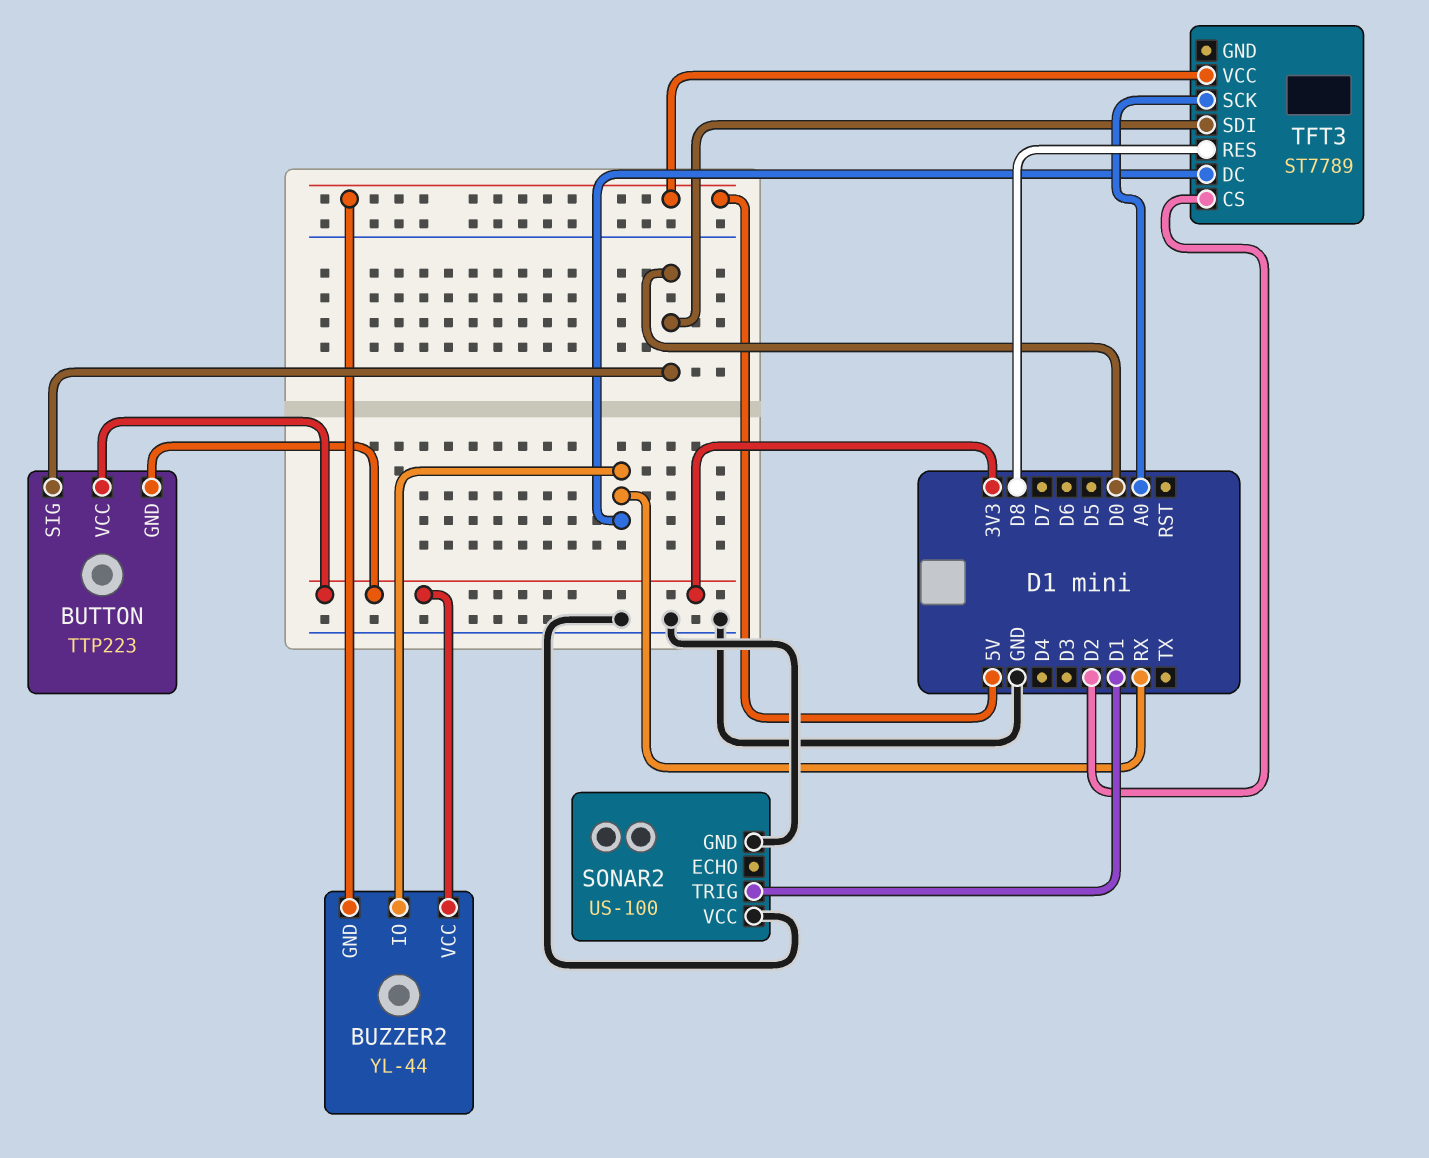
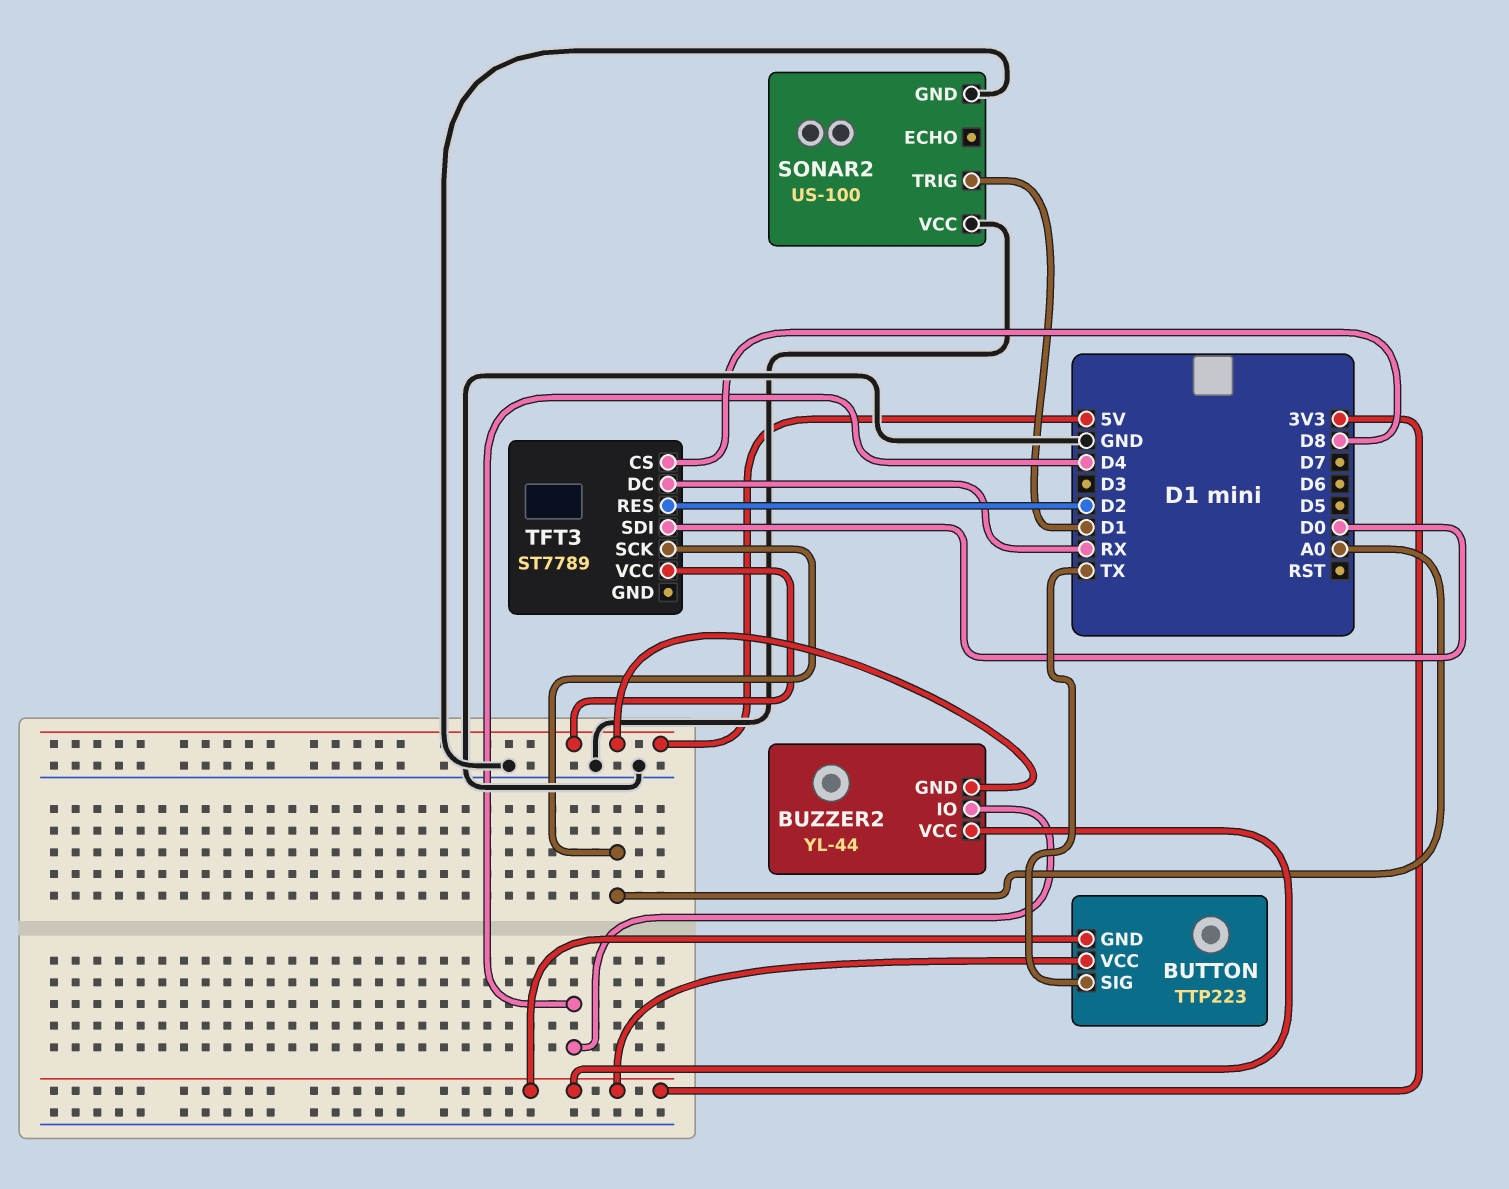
BUTTON pin SIG: D0 -> TX
BUZZER2 pin IO: RX -> D4
TFT3 pin CS: D2 -> D8
TFT3 pin RES: D8 -> D2

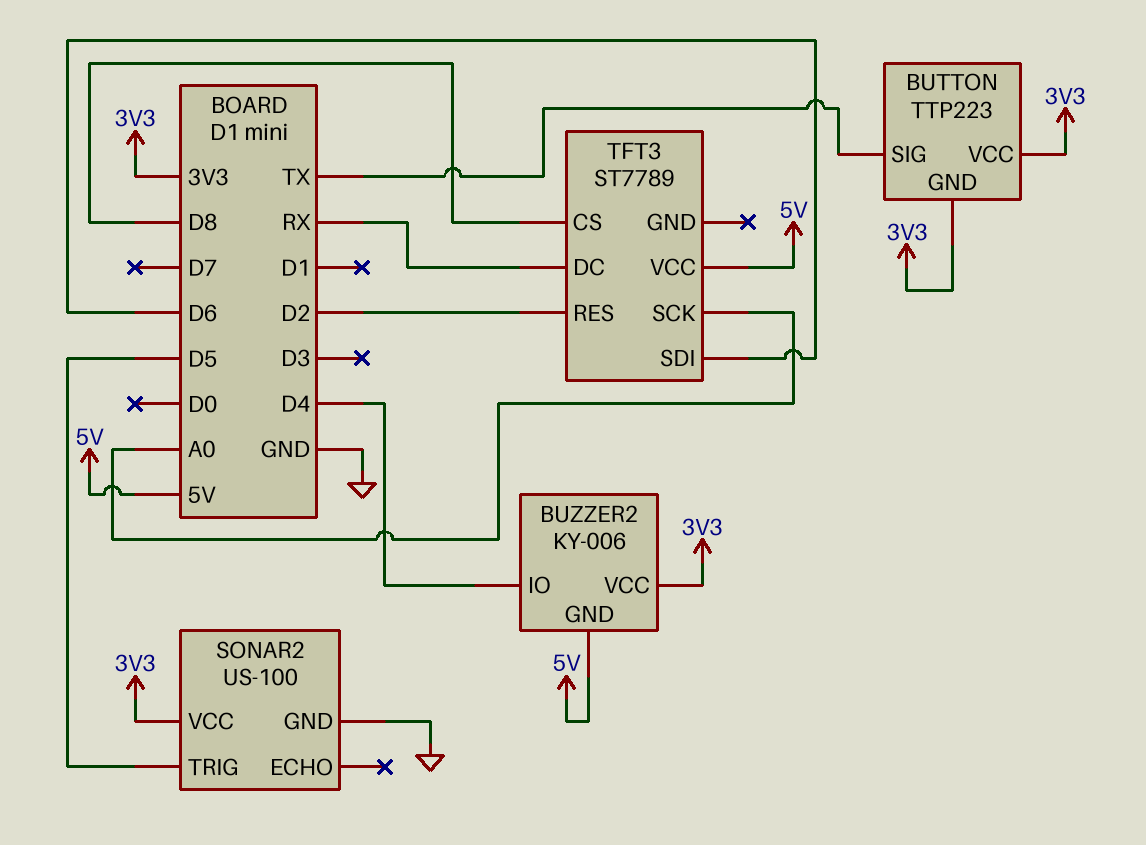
BUZZER2: YL-44 -> KY-006
SONAR2 pin TRIG: D1 -> D5
SONAR2 pin VCC: GND -> 3V3
TFT3 pin SDI: D0 -> D6

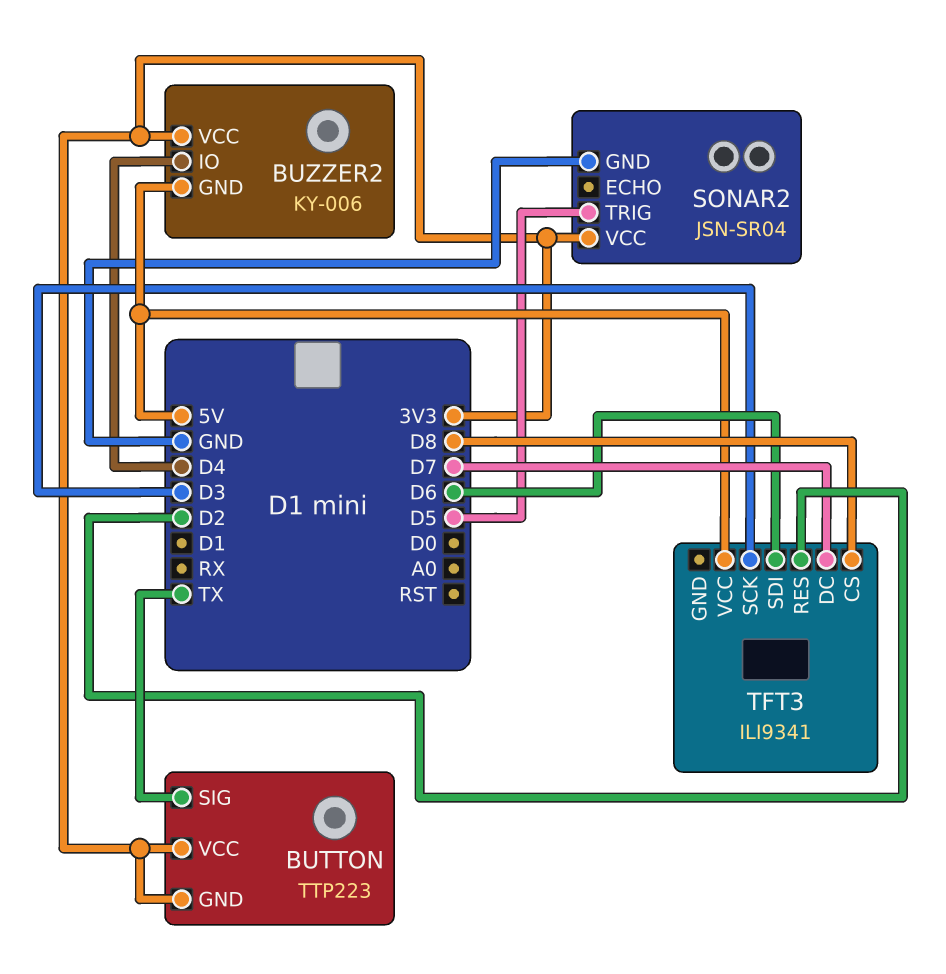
SONAR2: US-100 -> JSN-SR04
TFT3: ST7789 -> ILI9341
TFT3 pin DC: RX -> D7
TFT3 pin SCK: A0 -> D3

